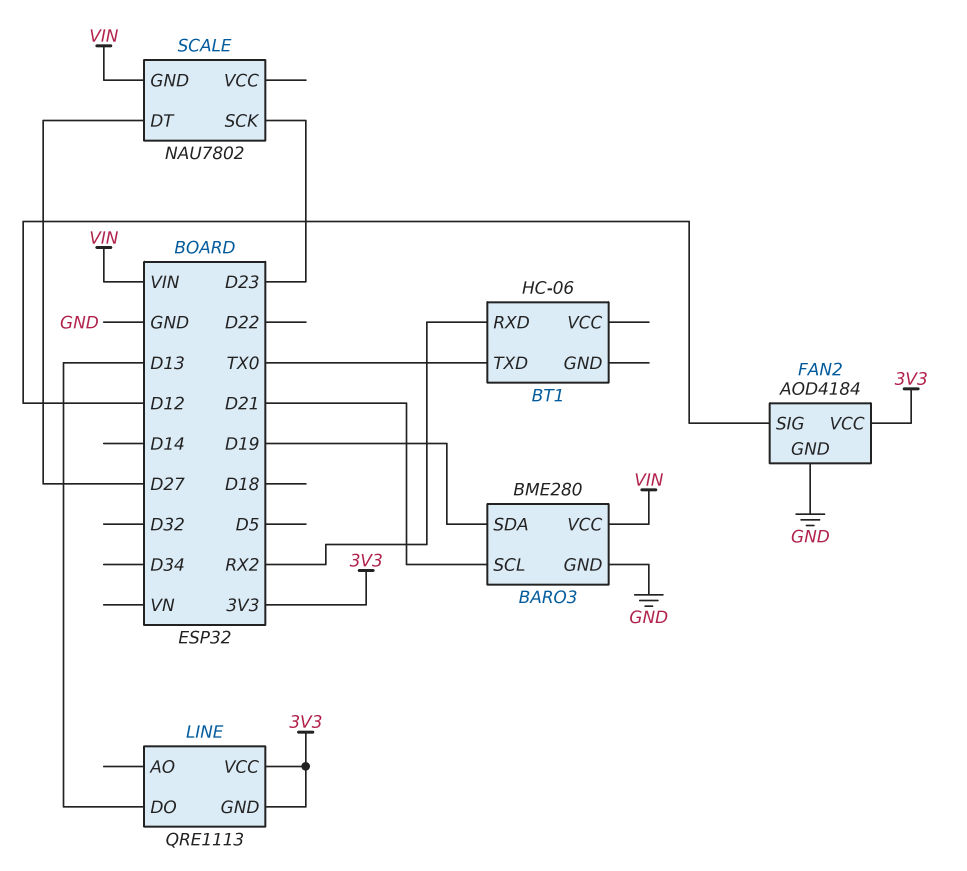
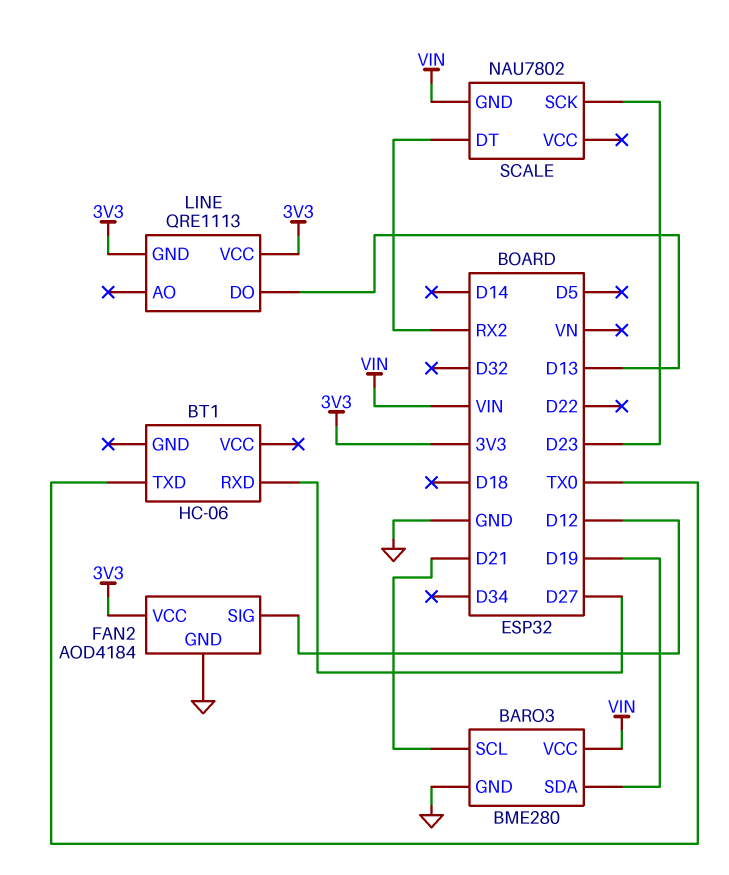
BT1 pin RXD: RX2 -> D27
SCALE pin DT: D27 -> RX2

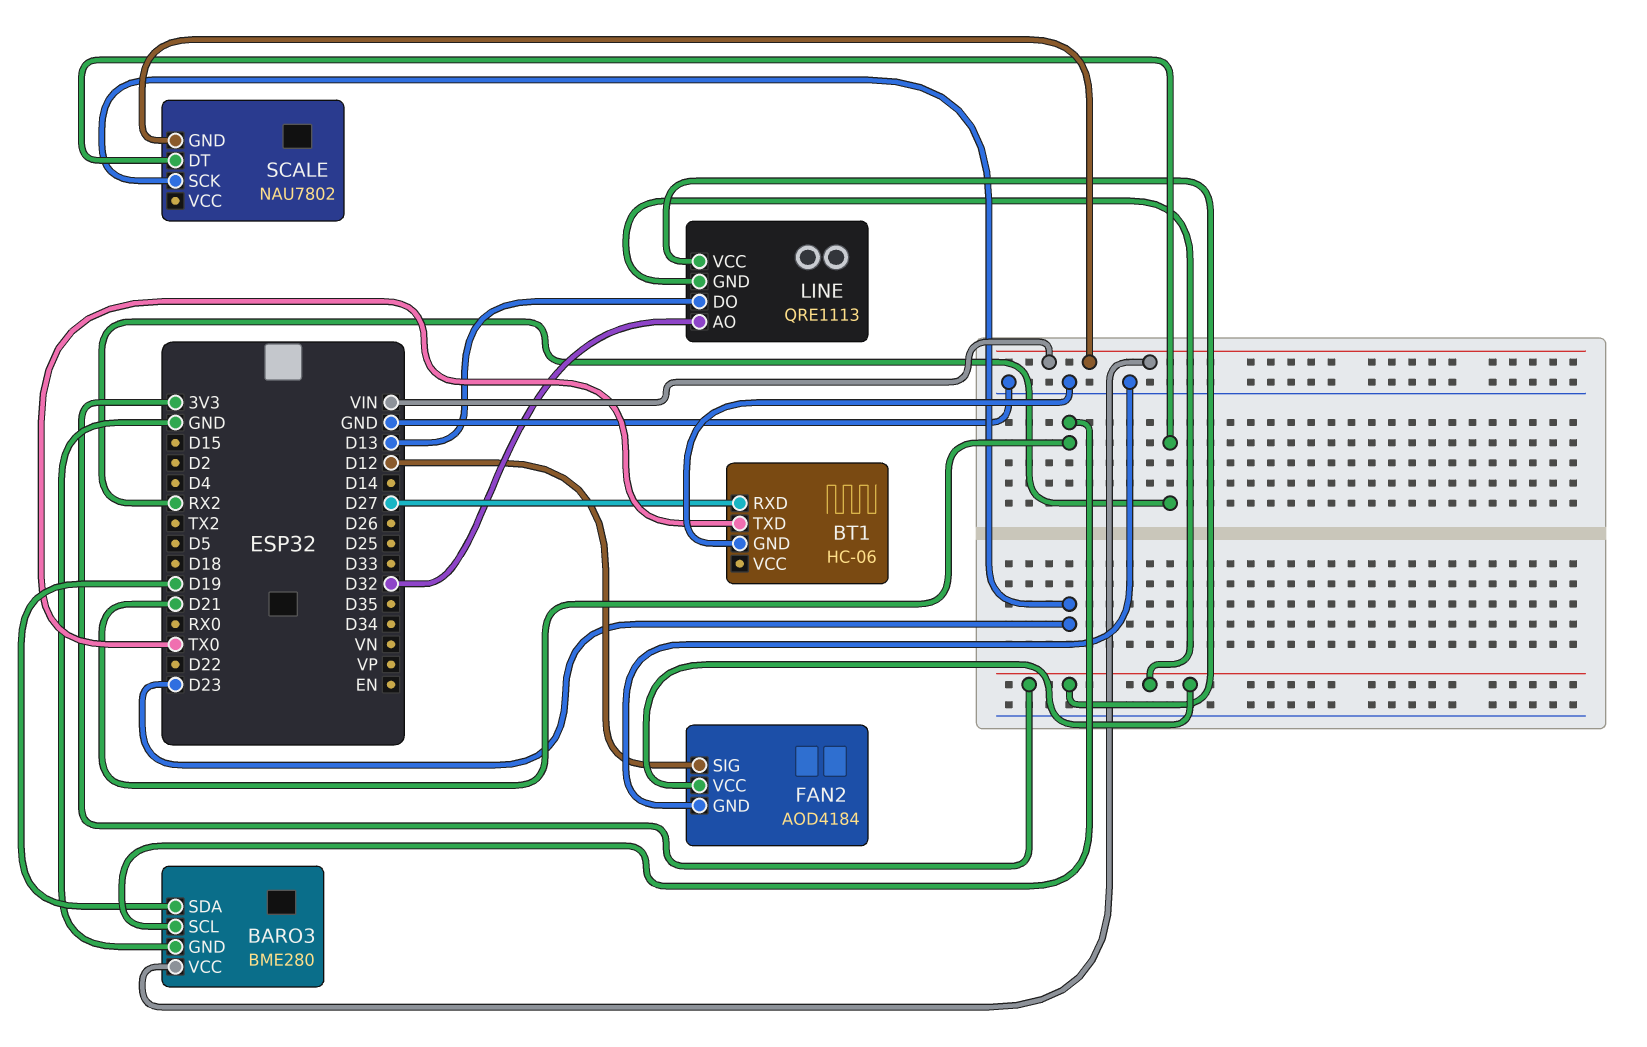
BT1 pin GND: none -> GND
LINE pin AO: none -> D32

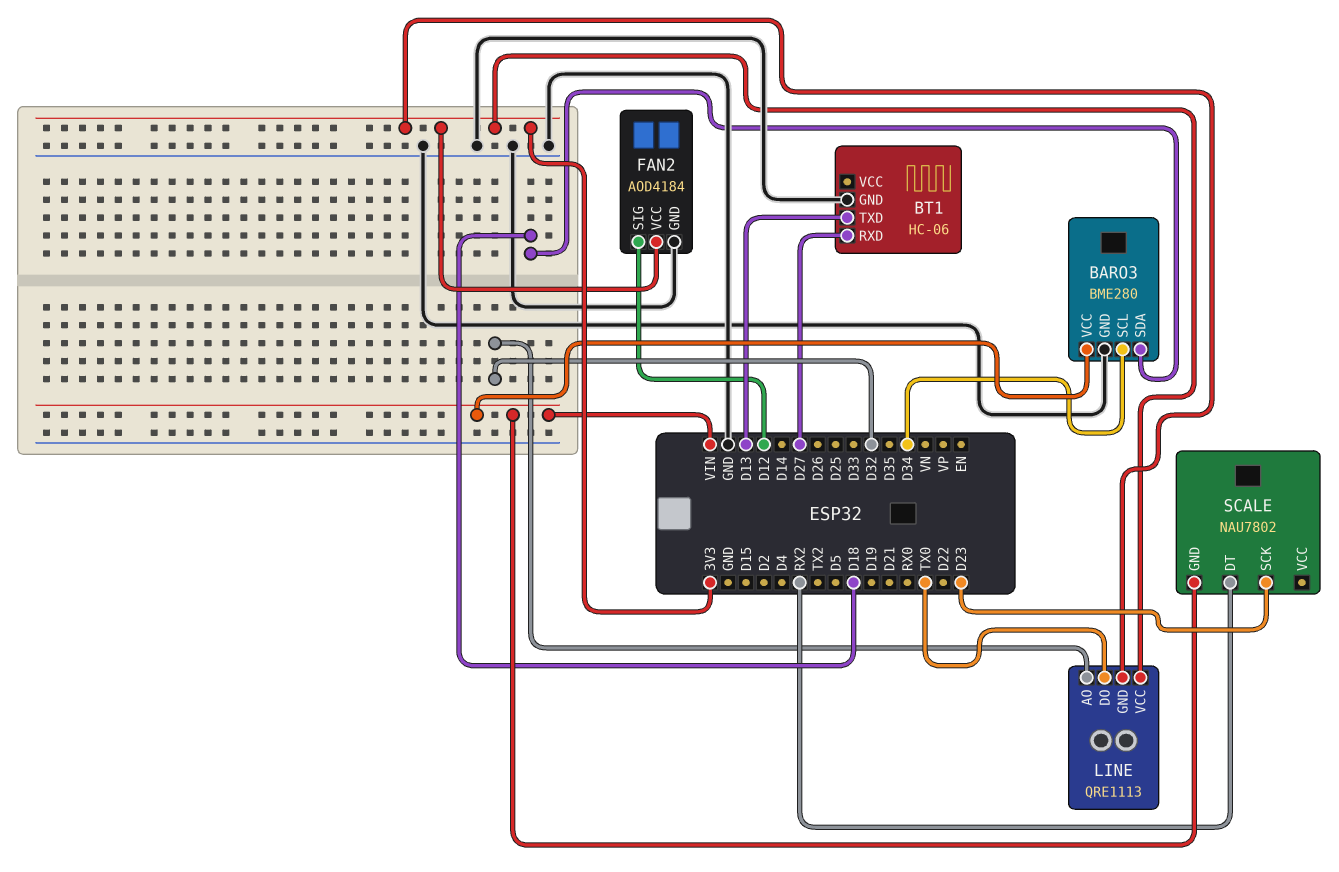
BARO3 pin SCL: D21 -> D34
BARO3 pin SDA: D19 -> D18
BT1 pin TXD: TX0 -> D13
LINE pin DO: D13 -> TX0

